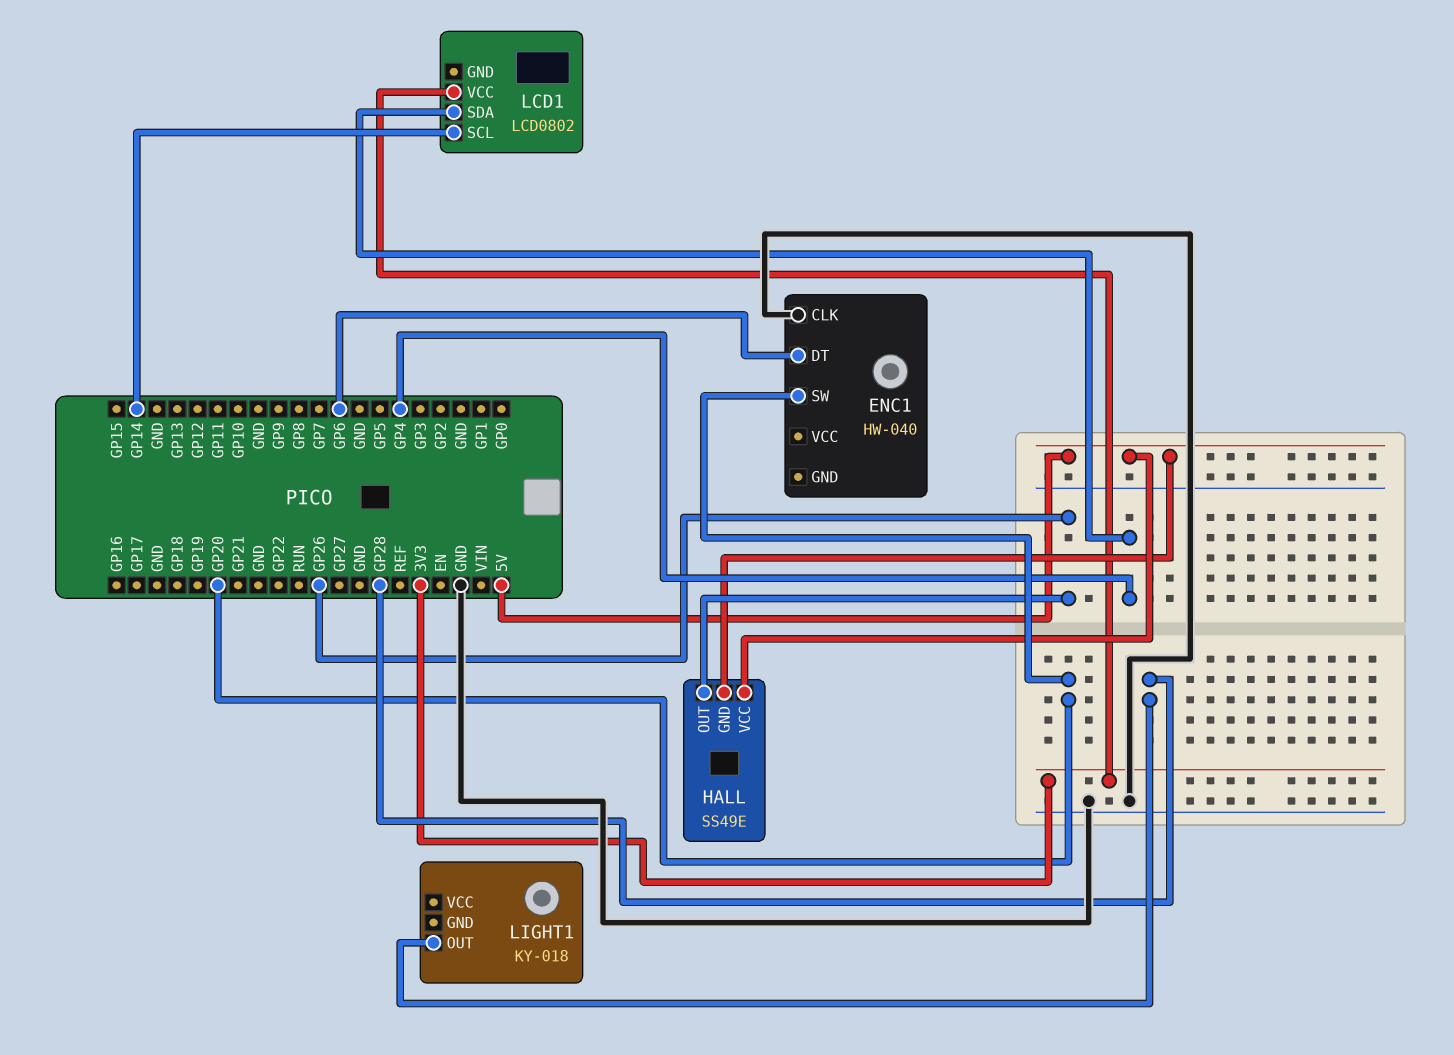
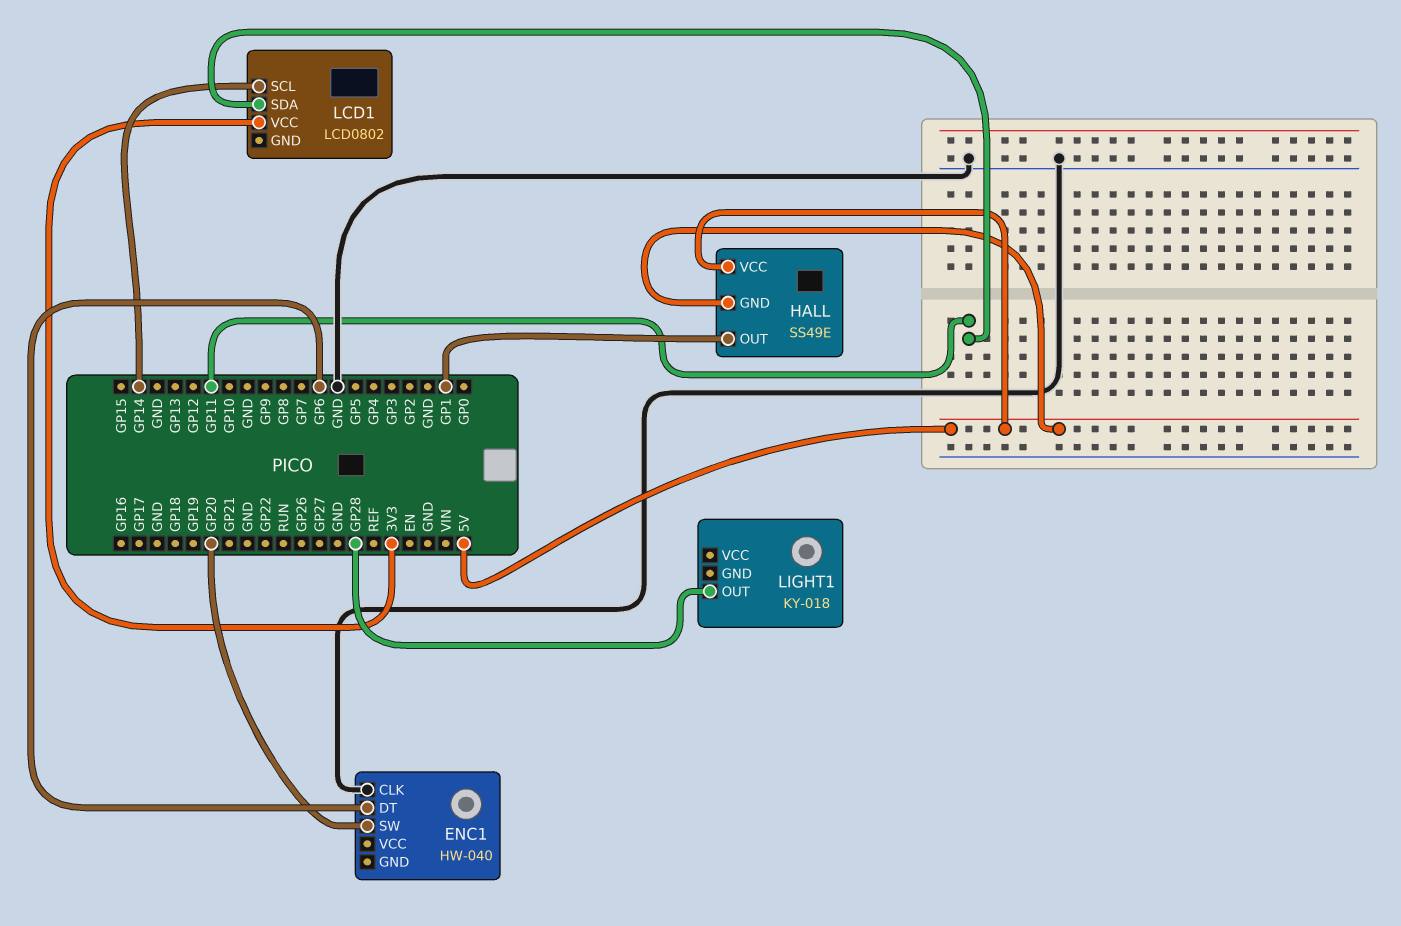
HALL pin OUT: GP26 -> GP1
LCD1 pin SDA: GP4 -> GP11

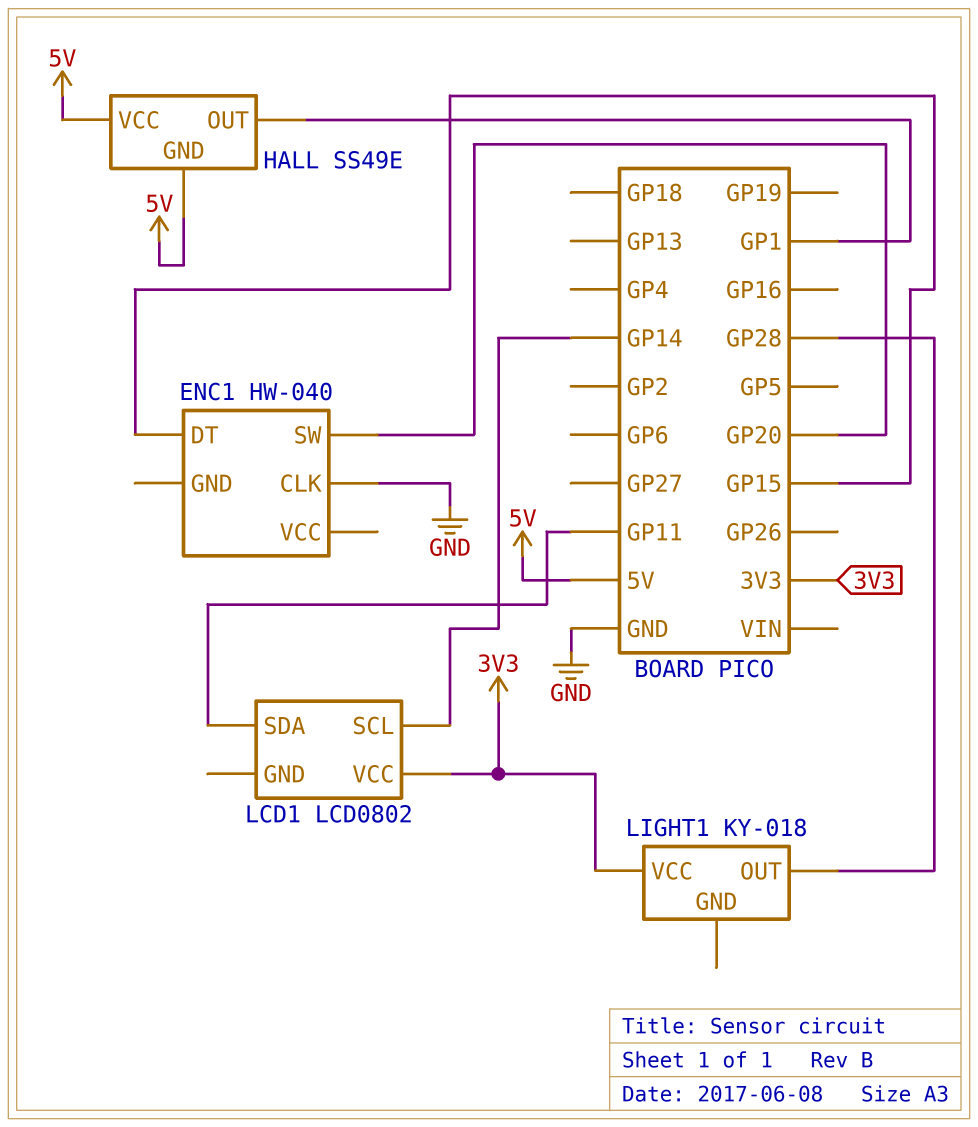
ENC1 pin DT: GP6 -> GP15
LIGHT1 pin VCC: none -> 3V3

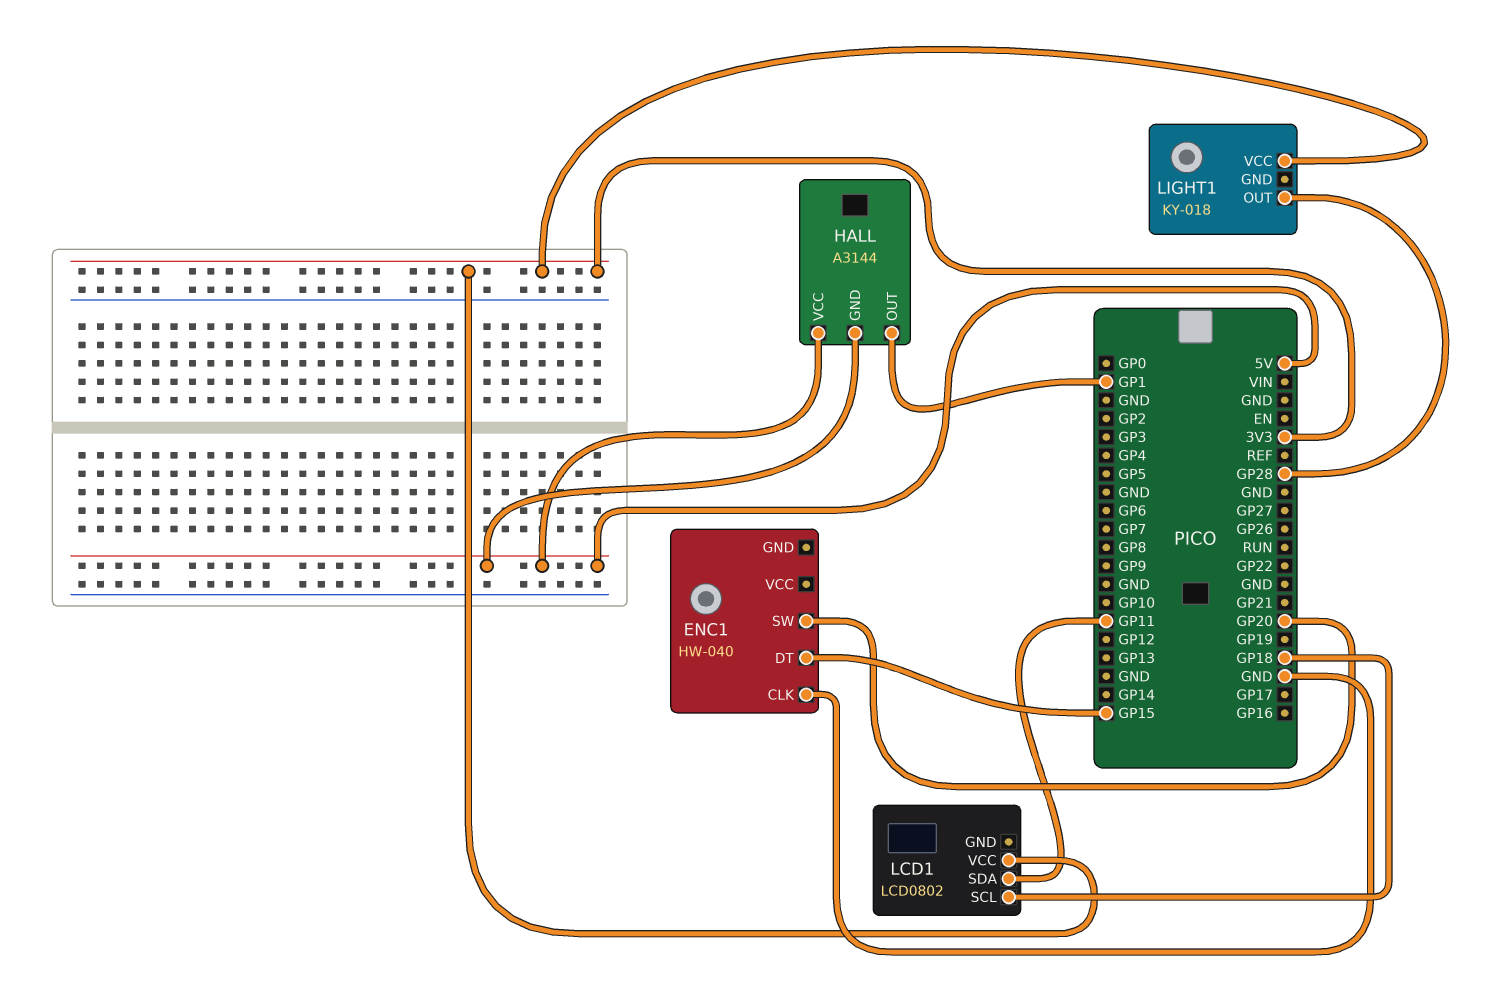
HALL: SS49E -> A3144
LCD1 pin SCL: GP14 -> GP18

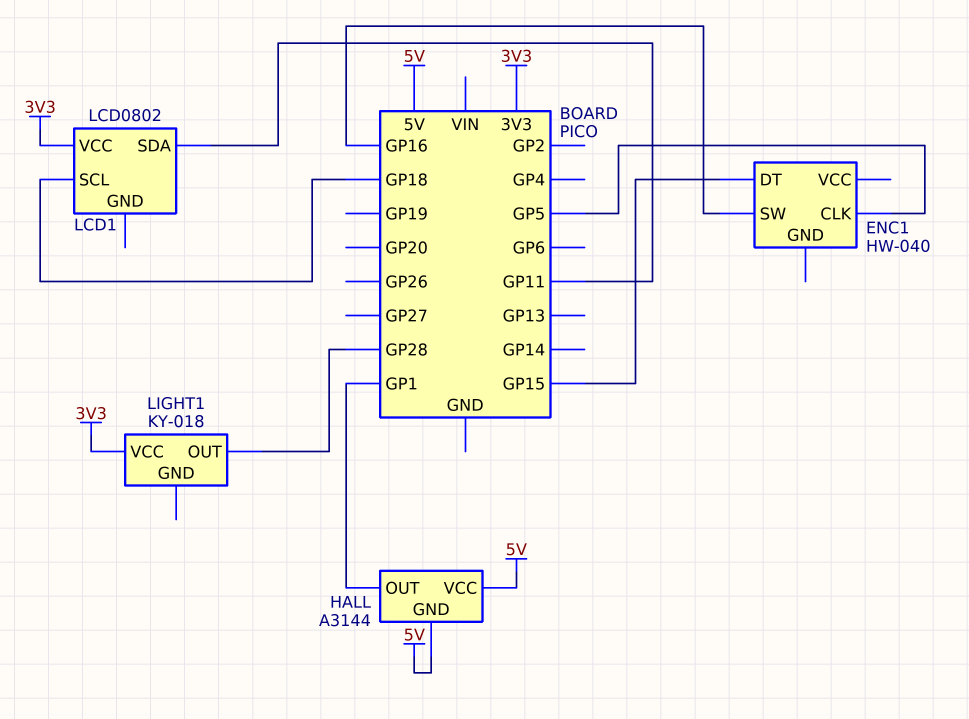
ENC1 pin CLK: GND -> GP5
ENC1 pin SW: GP20 -> GP16

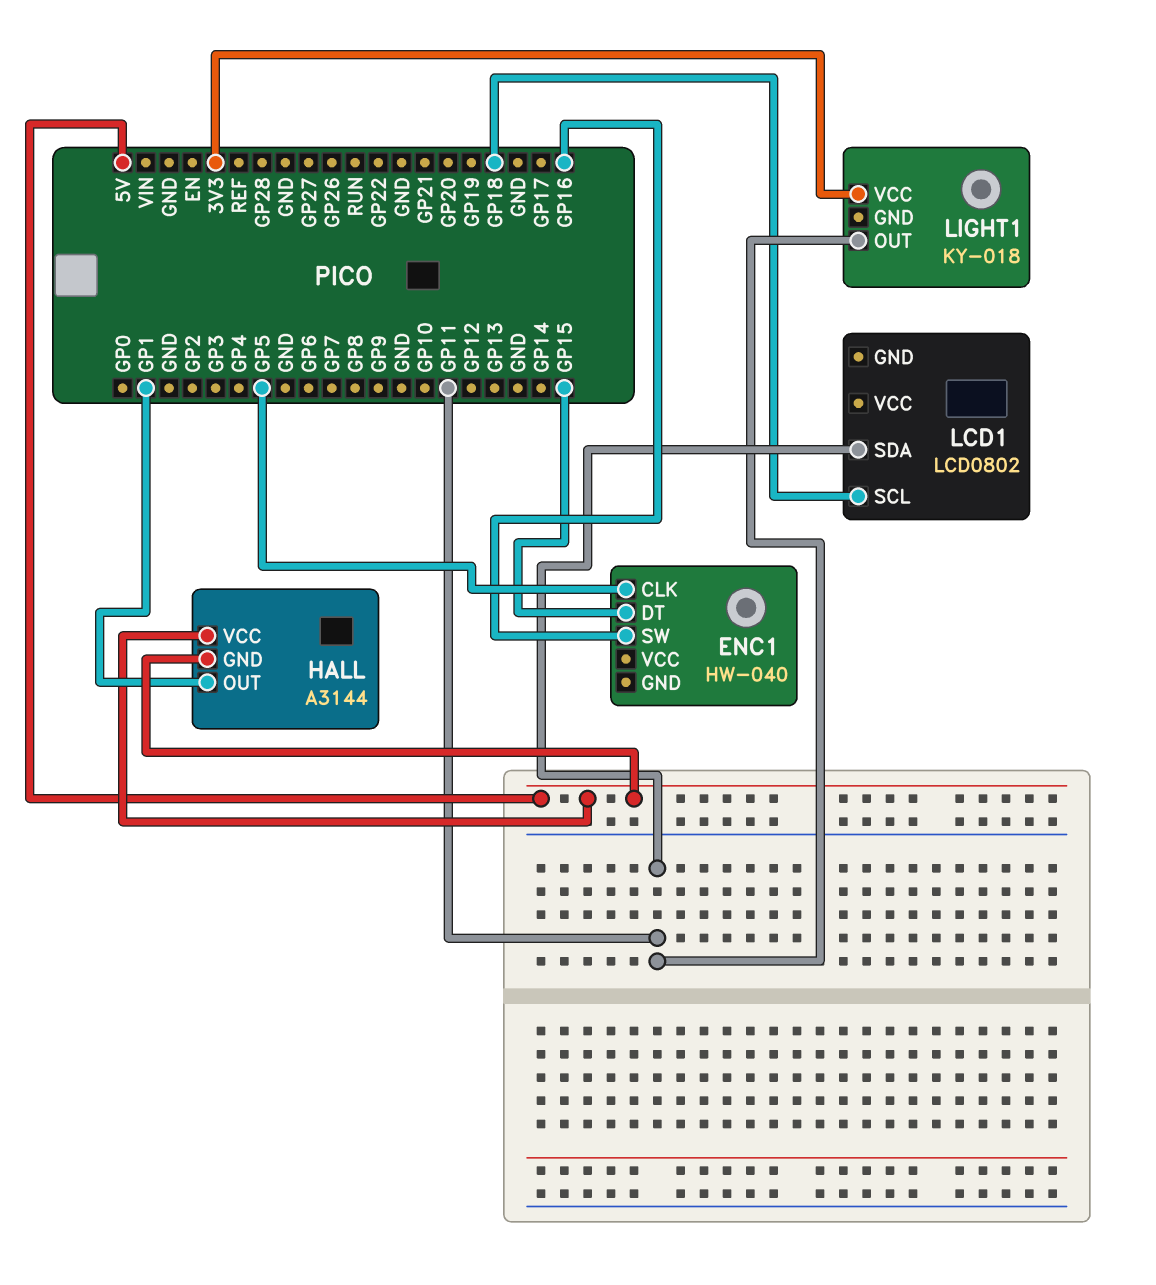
LCD1 pin VCC: 3V3 -> none
LIGHT1 pin OUT: GP28 -> GP11

